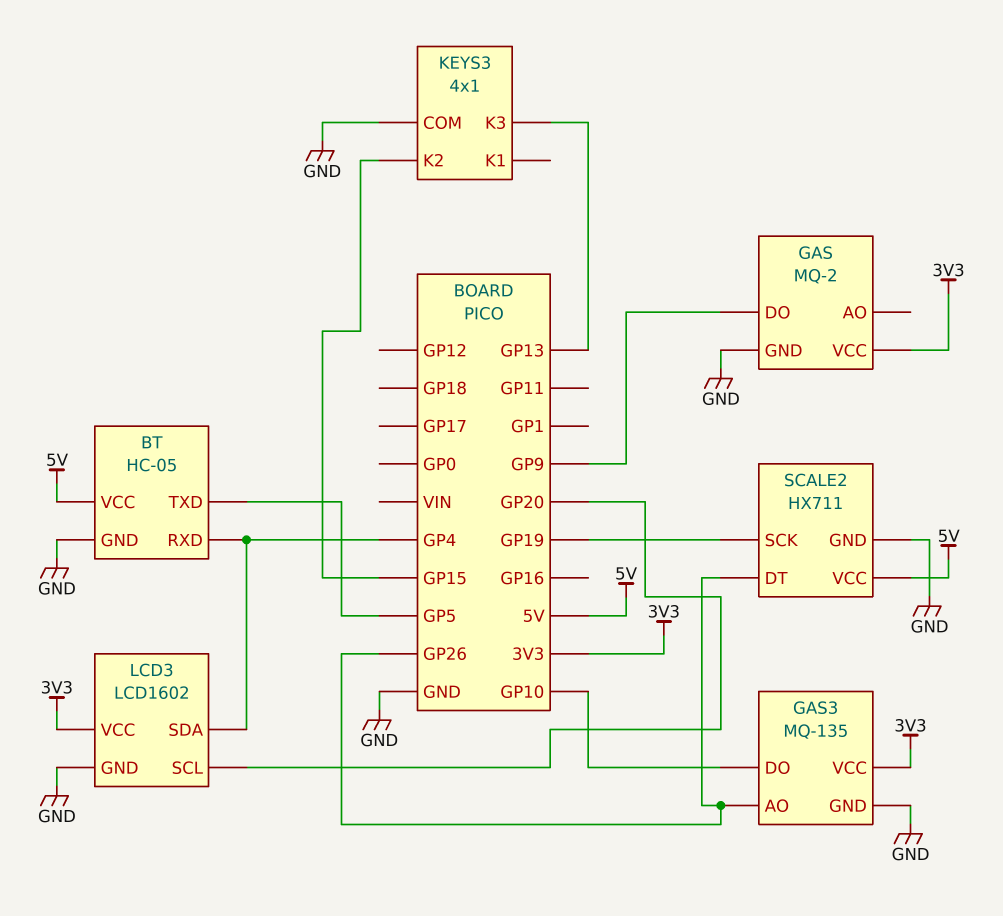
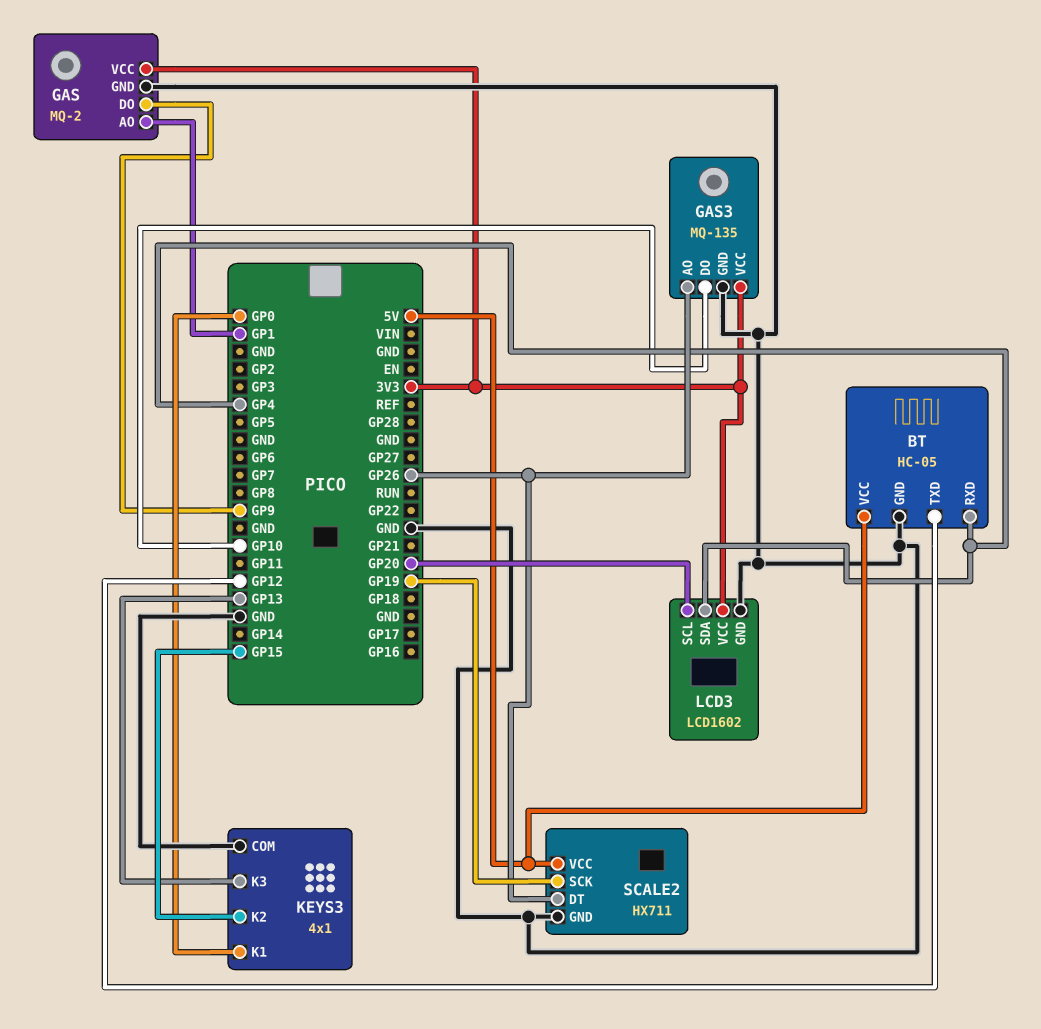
BT pin TXD: GP5 -> GP12
GAS pin AO: none -> GP1
KEYS3 pin K1: none -> GP0

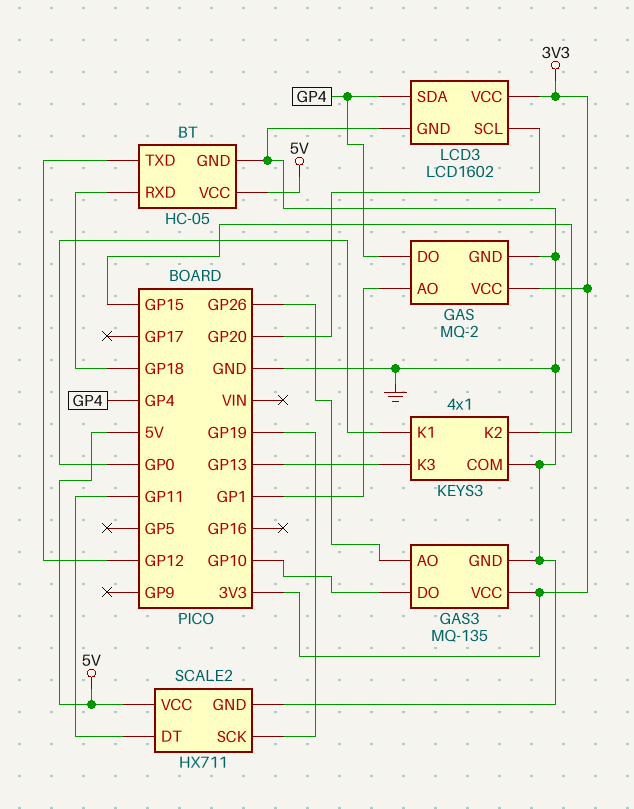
BT pin RXD: GP4 -> GP18
GAS pin DO: GP9 -> GP4
SCALE2 pin DT: GP26 -> GP11

